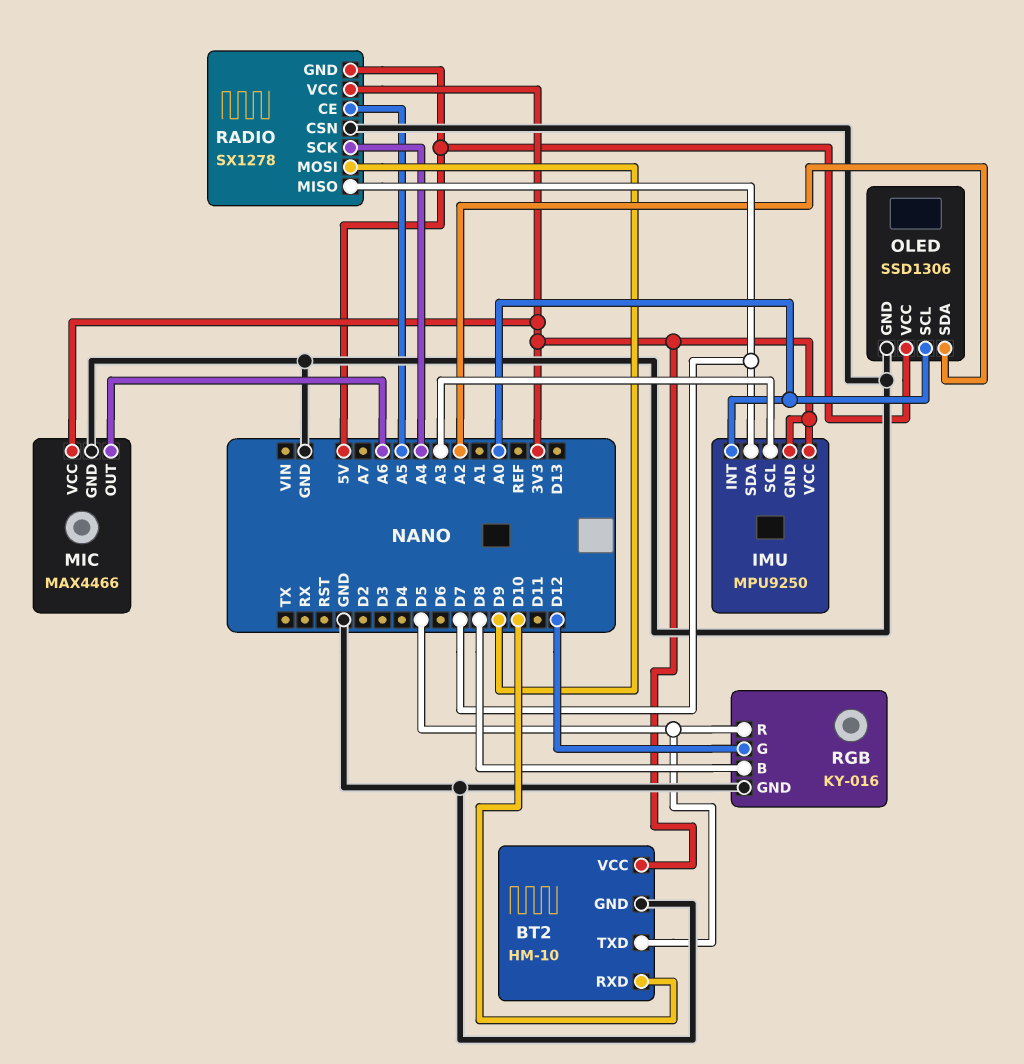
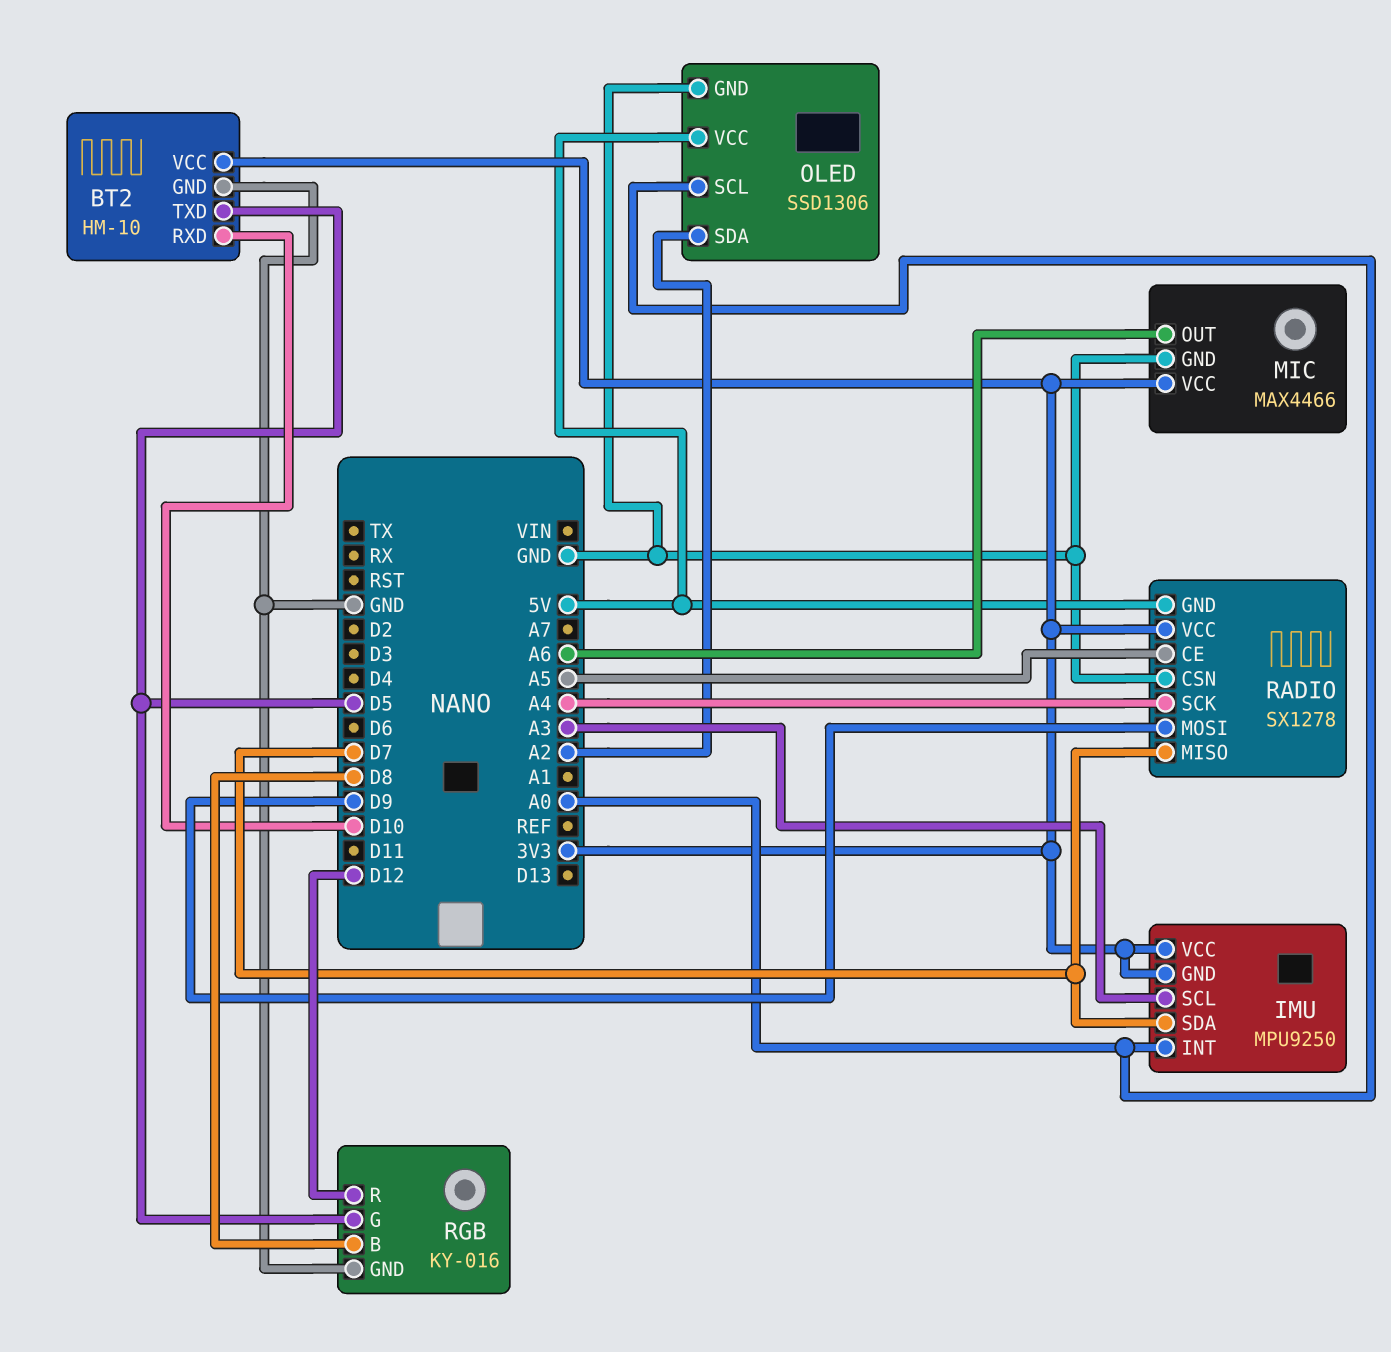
RGB pin G: D12 -> D5
RGB pin R: D5 -> D12

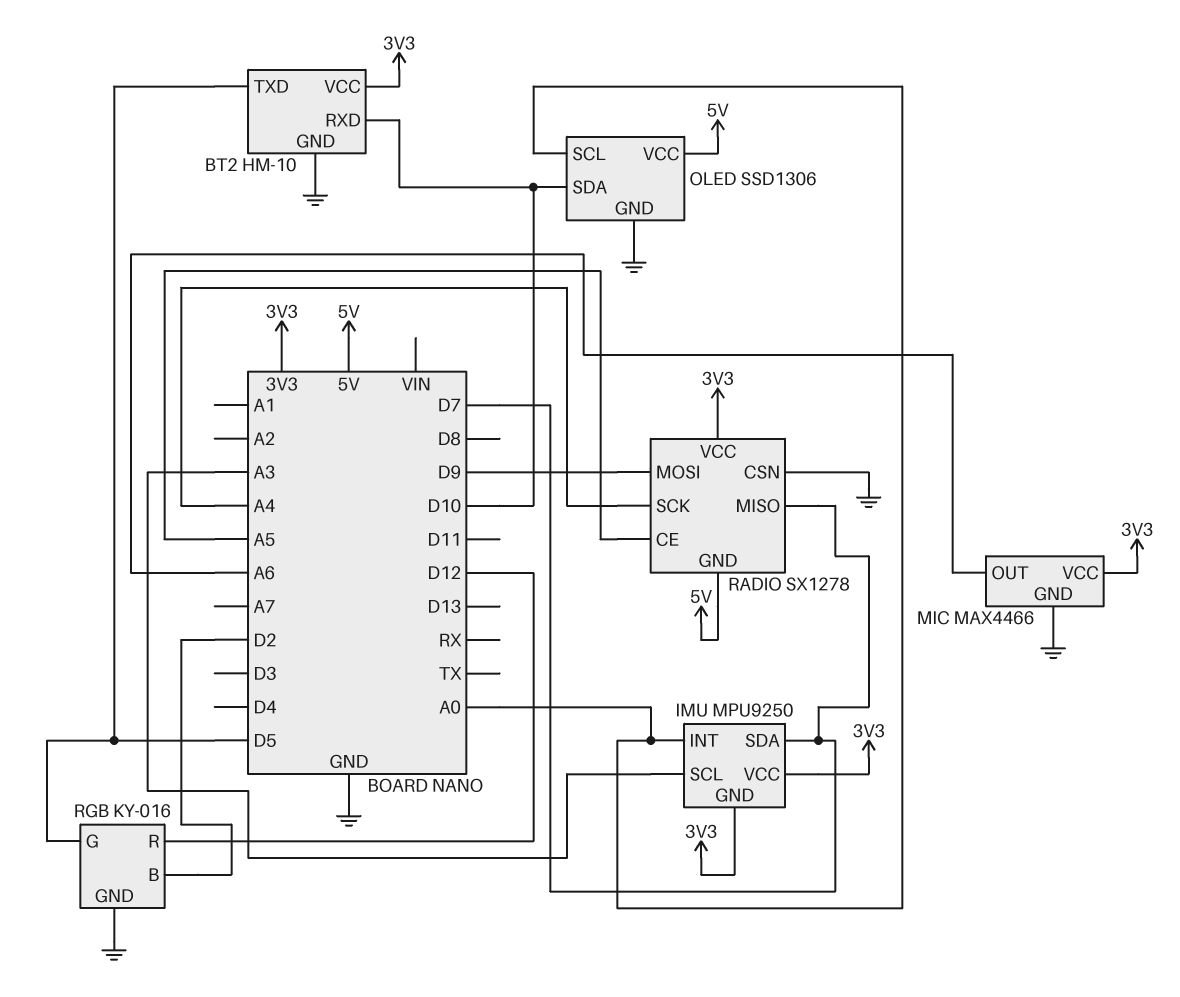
OLED pin SDA: A2 -> D10
RGB pin B: D8 -> D2

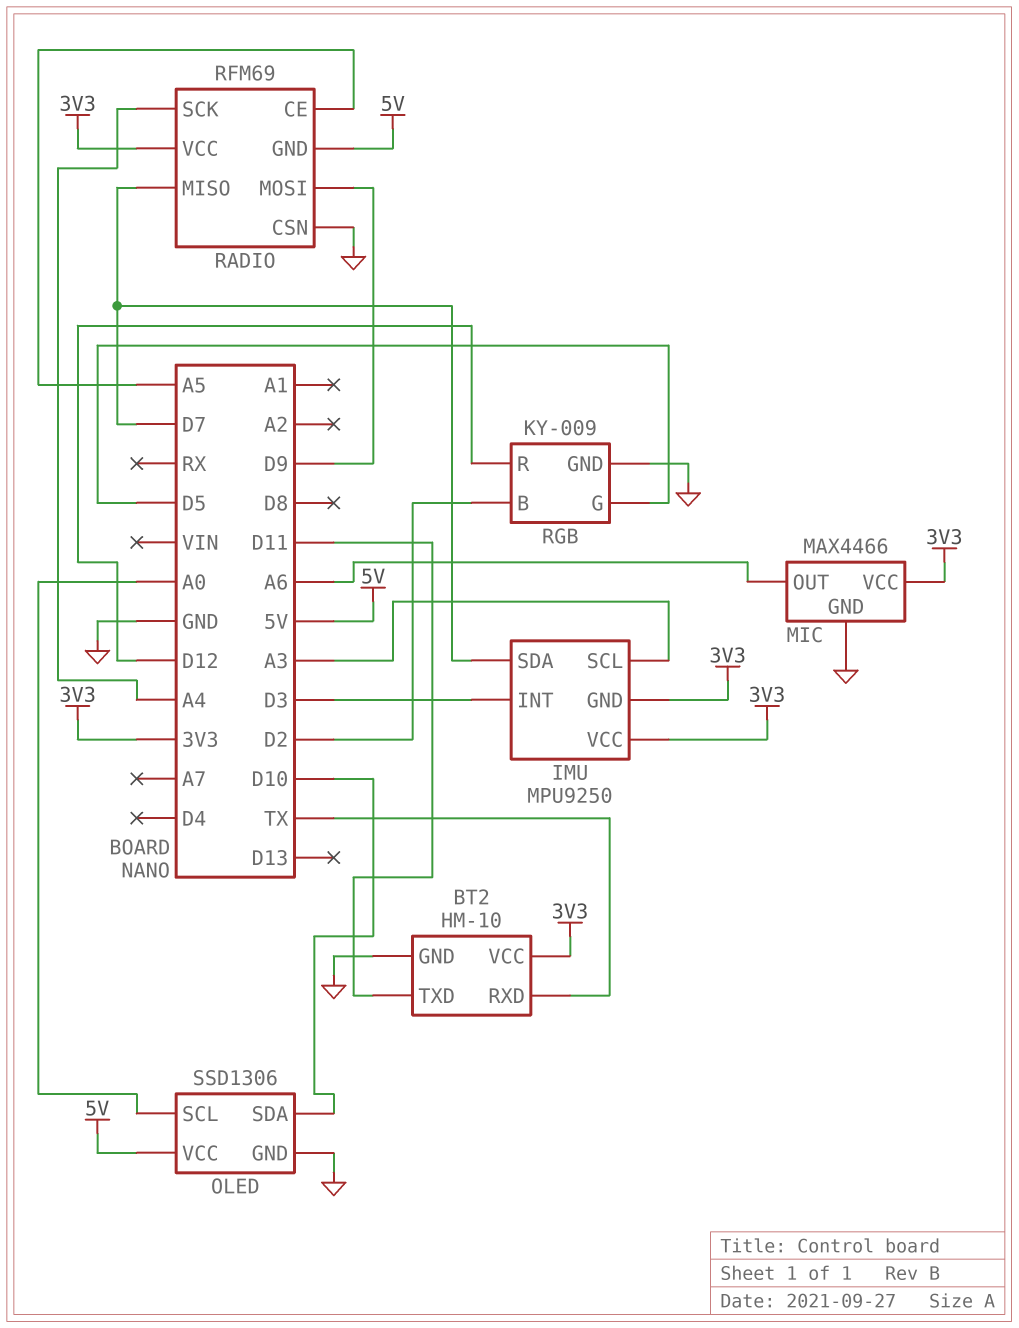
BT2 pin RXD: D10 -> TX
BT2 pin TXD: D5 -> D11
IMU pin INT: A0 -> D3
RADIO: SX1278 -> RFM69
RGB: KY-016 -> KY-009

